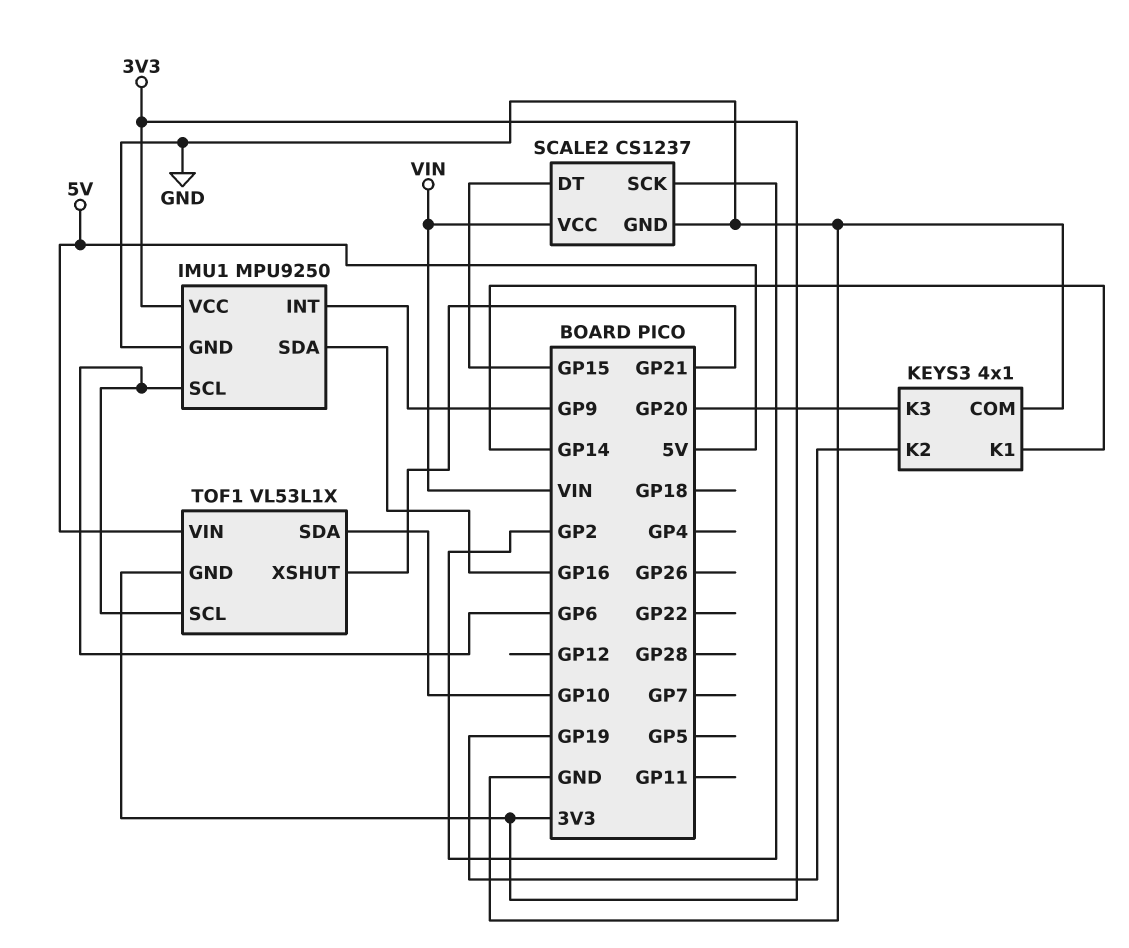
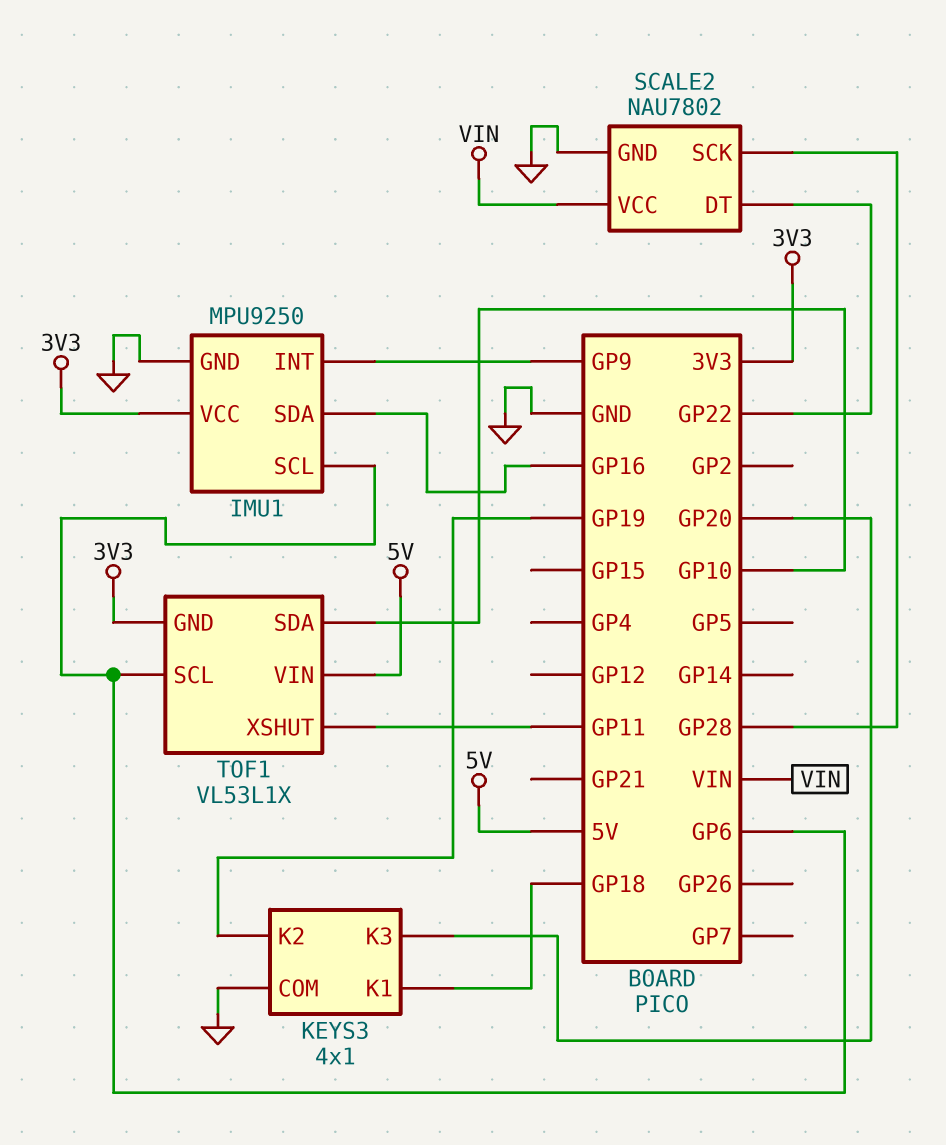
KEYS3 pin K1: GP14 -> GP18
SCALE2: CS1237 -> NAU7802
SCALE2 pin DT: GP15 -> GP22
SCALE2 pin SCK: GP2 -> GP28
TOF1 pin XSHUT: GP21 -> GP11

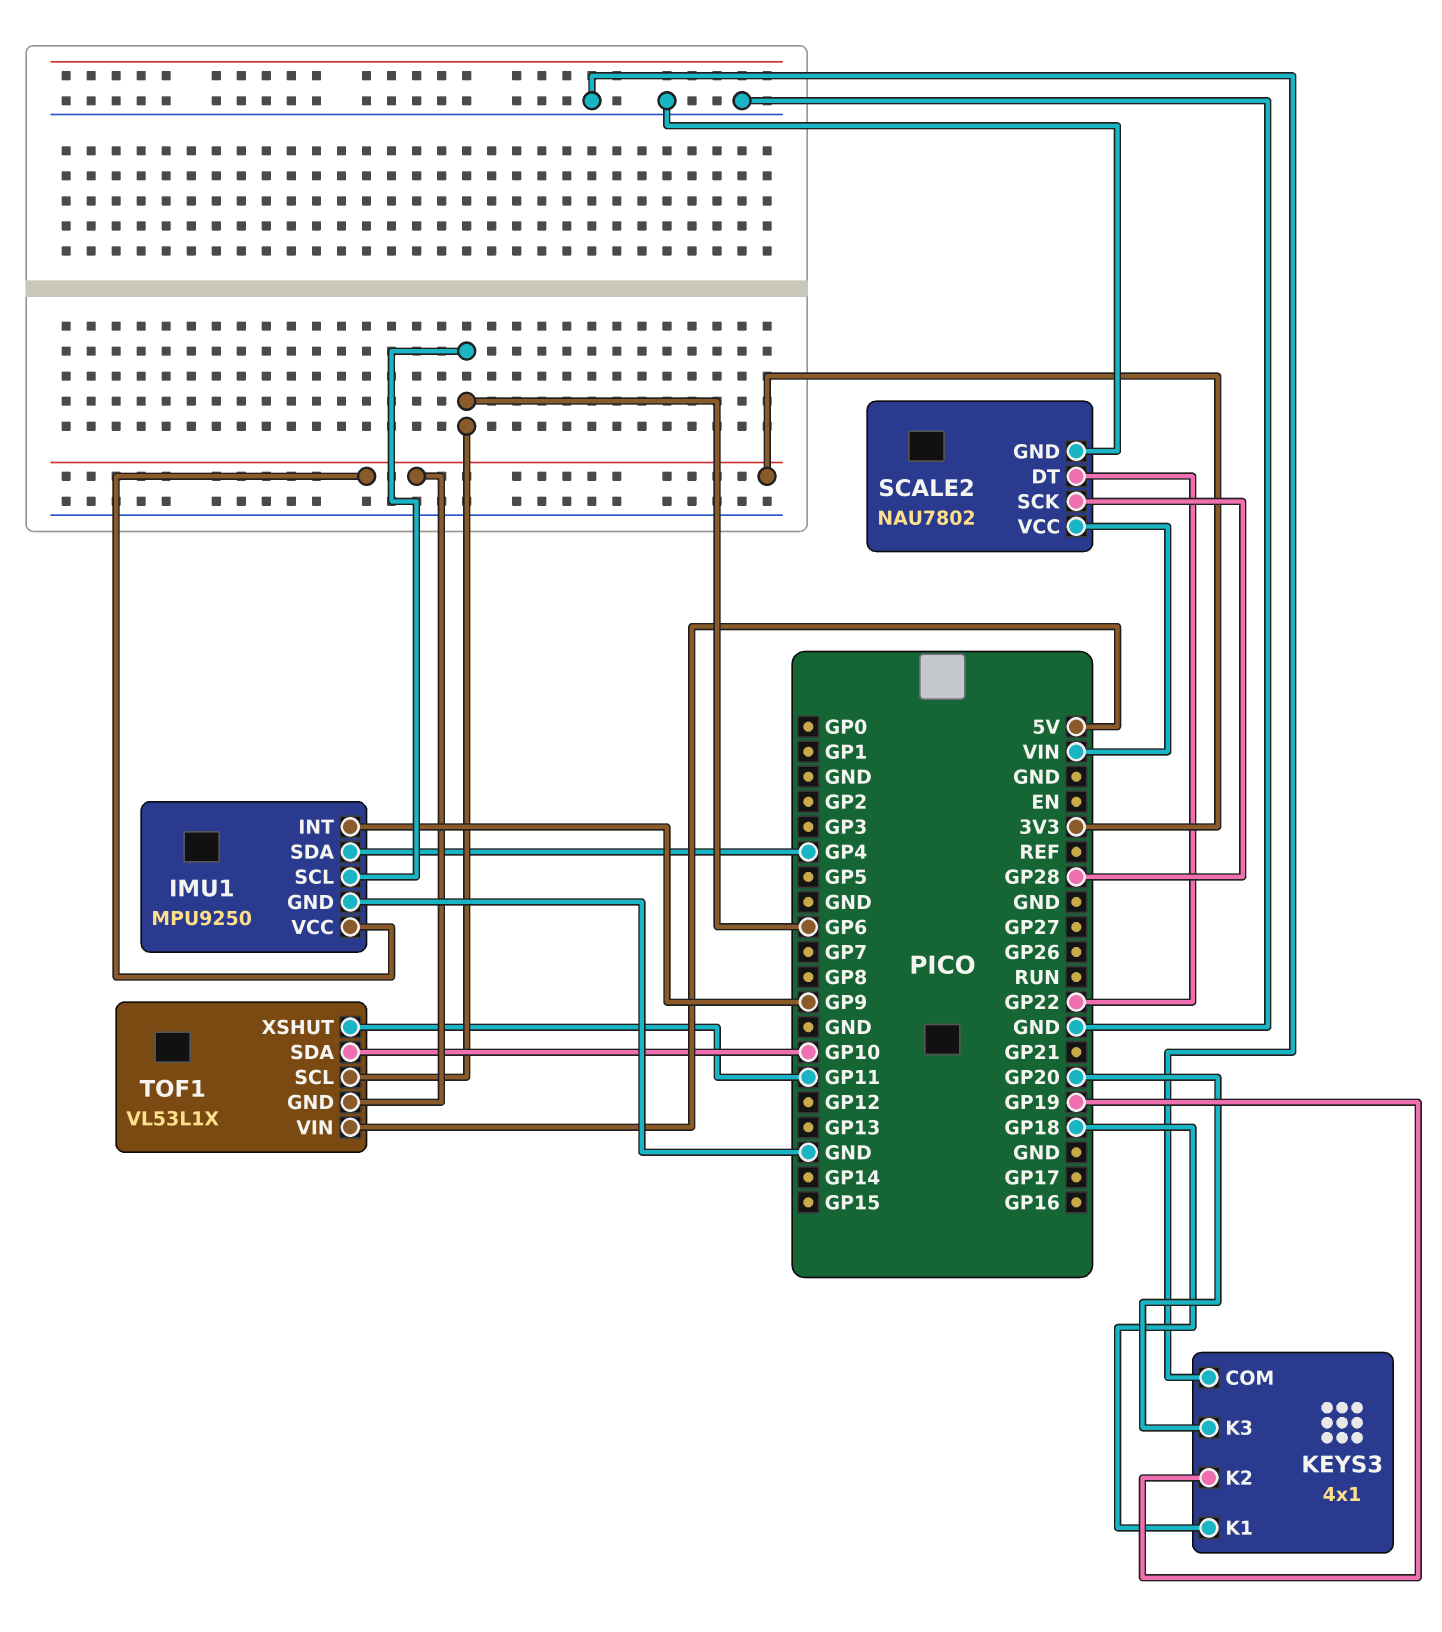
IMU1 pin SDA: GP16 -> GP4

